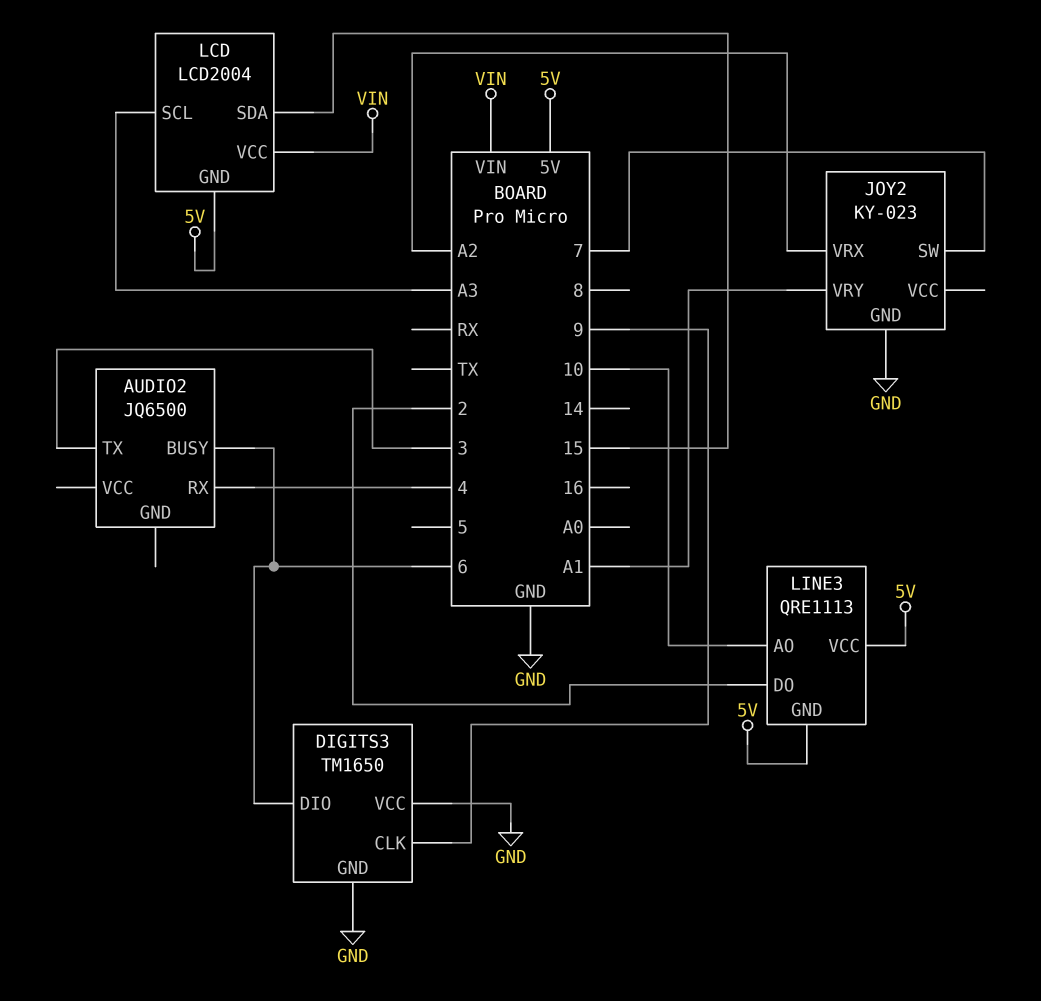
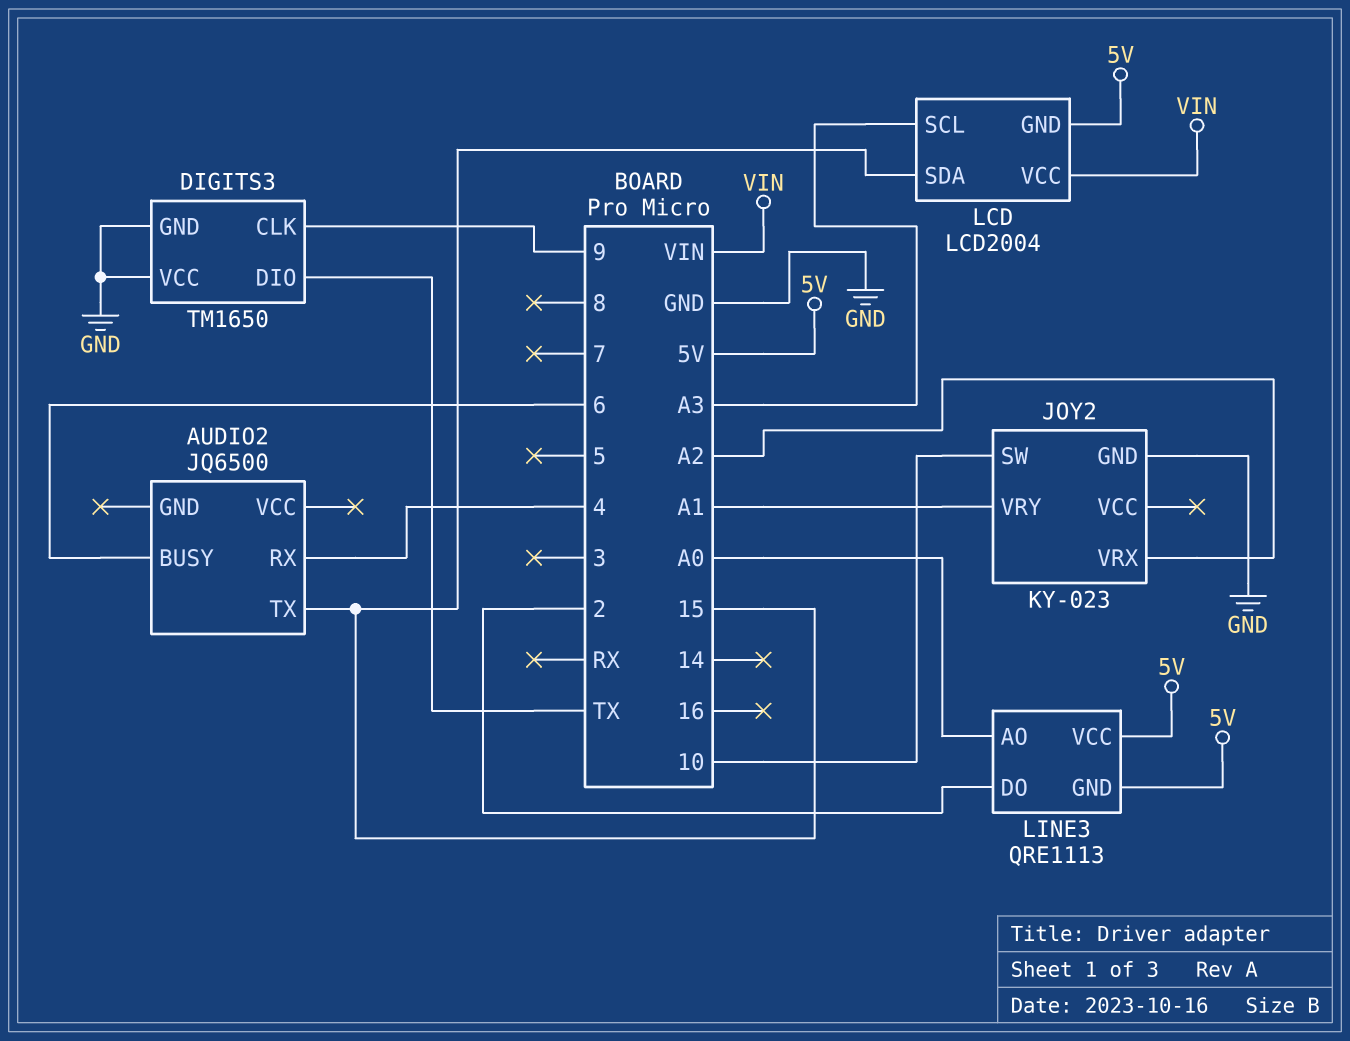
AUDIO2 pin TX: 3 -> 15
DIGITS3 pin DIO: 6 -> TX
JOY2 pin SW: 7 -> 10
LINE3 pin AO: 10 -> A0

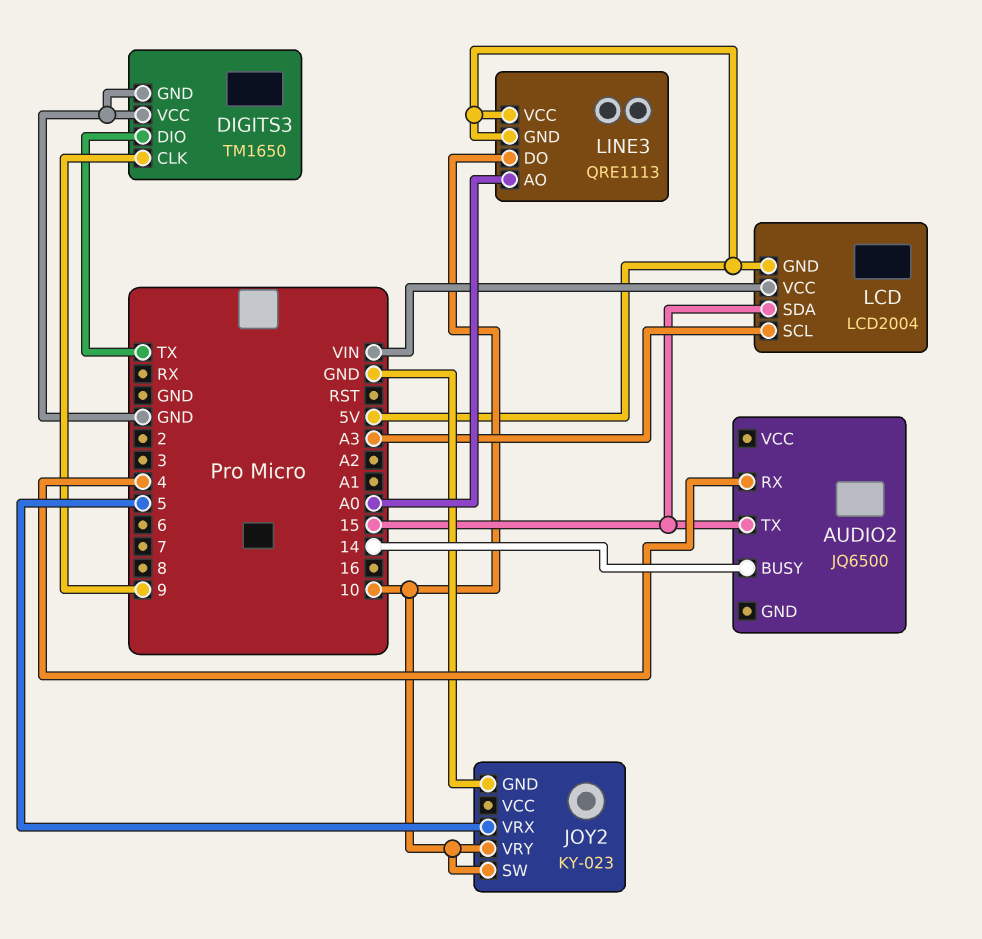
AUDIO2 pin BUSY: 6 -> 14
JOY2 pin VRX: A2 -> 5
JOY2 pin VRY: A1 -> 10
LINE3 pin DO: 2 -> 10

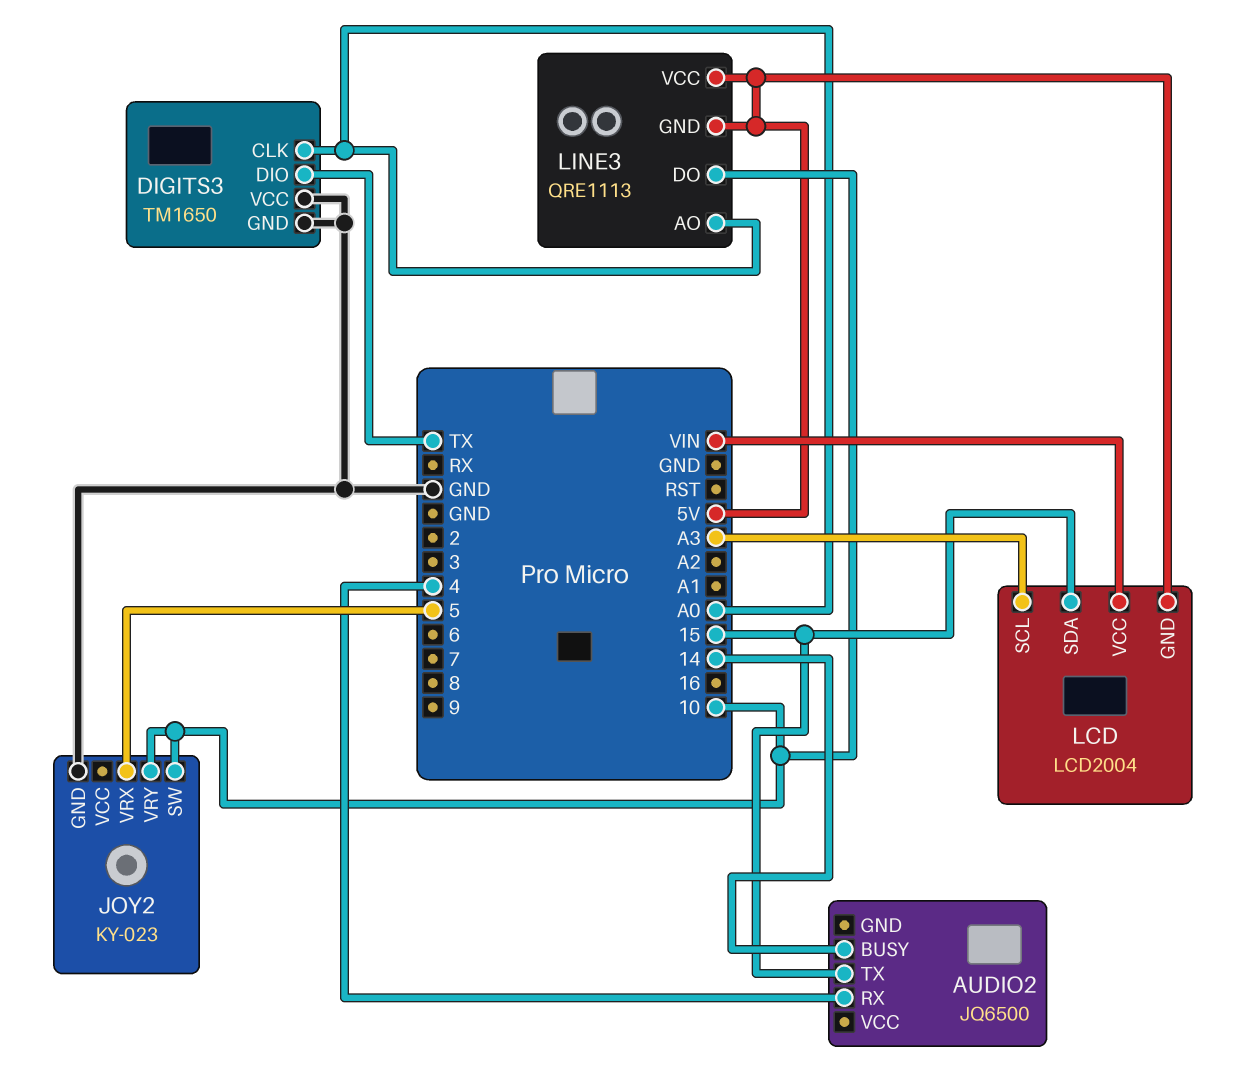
DIGITS3 pin CLK: 9 -> A0

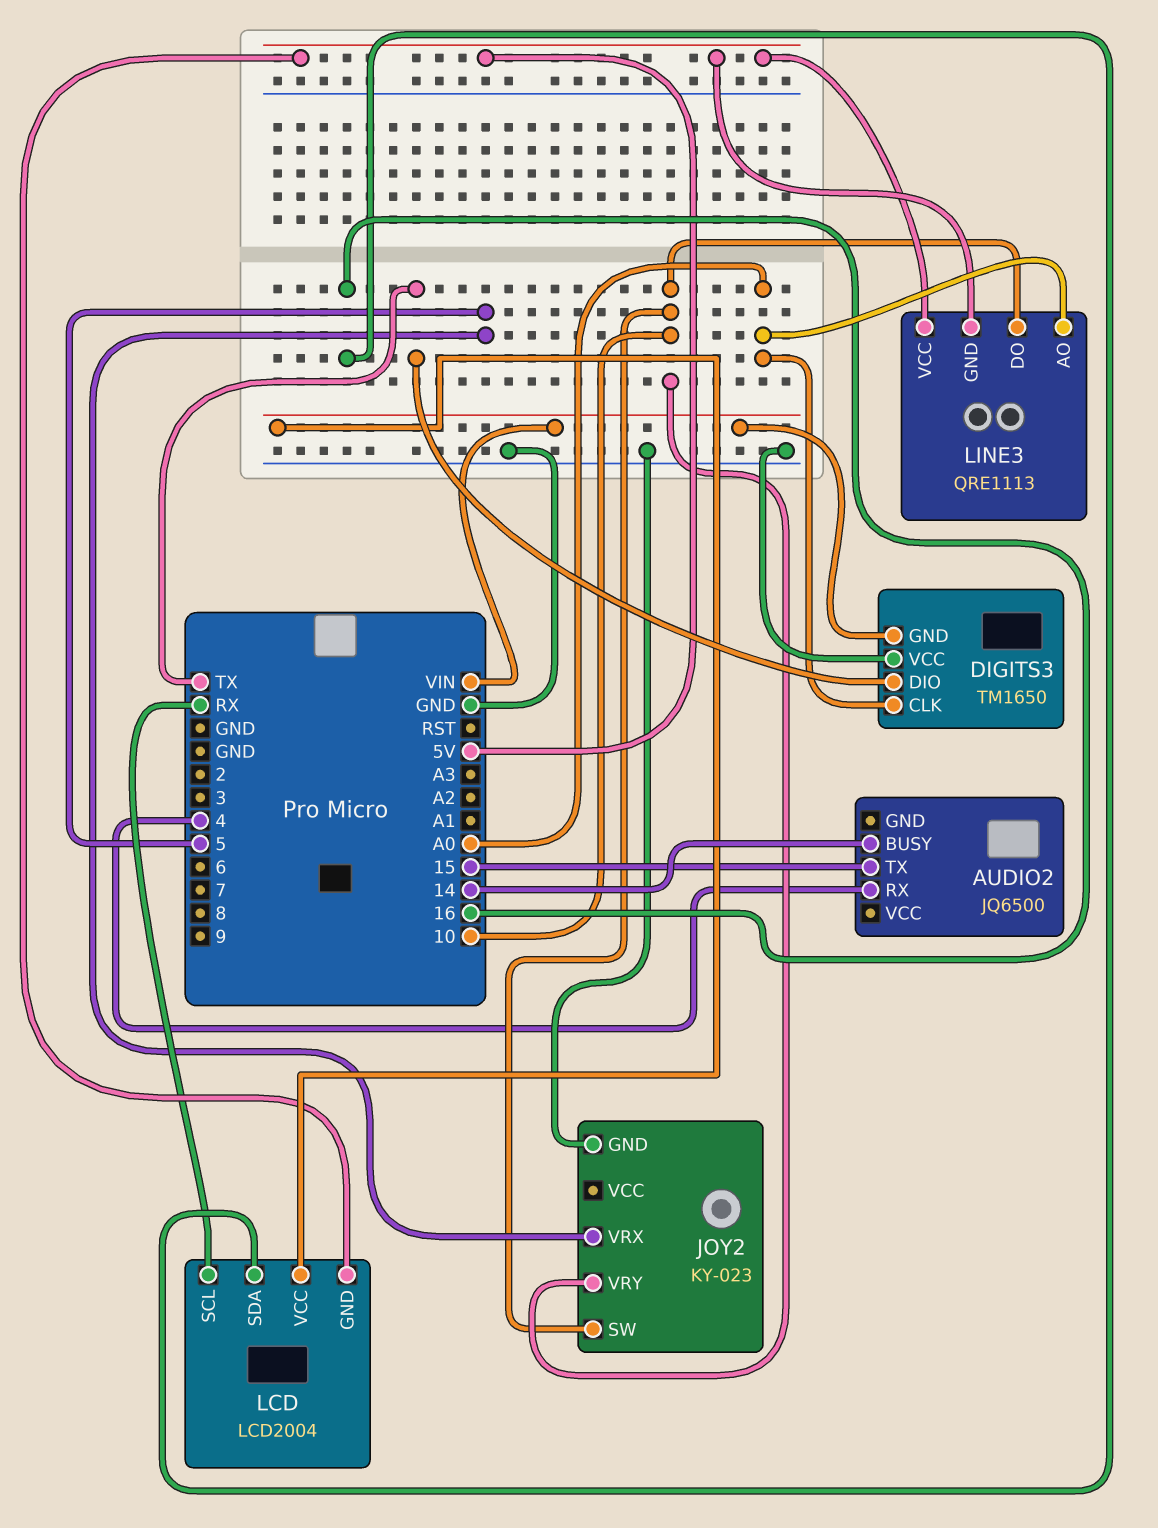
DIGITS3 pin GND: GND -> VIN
LCD pin SCL: A3 -> RX
LCD pin SDA: 15 -> 16

